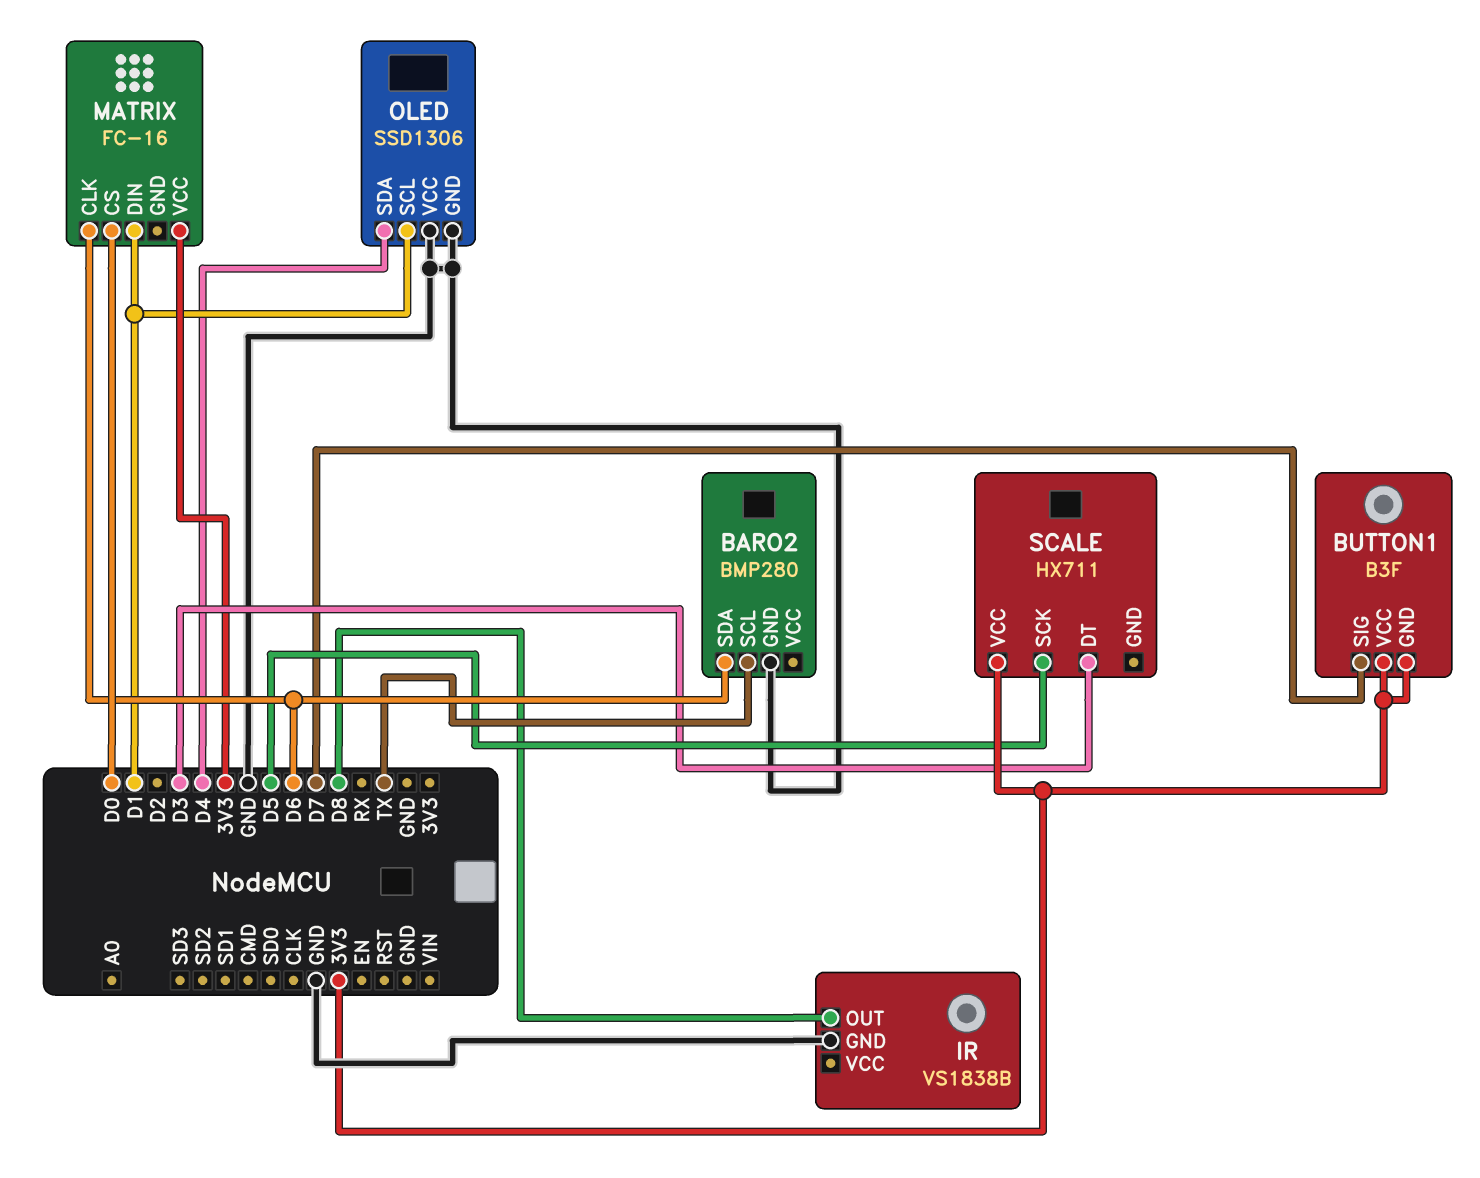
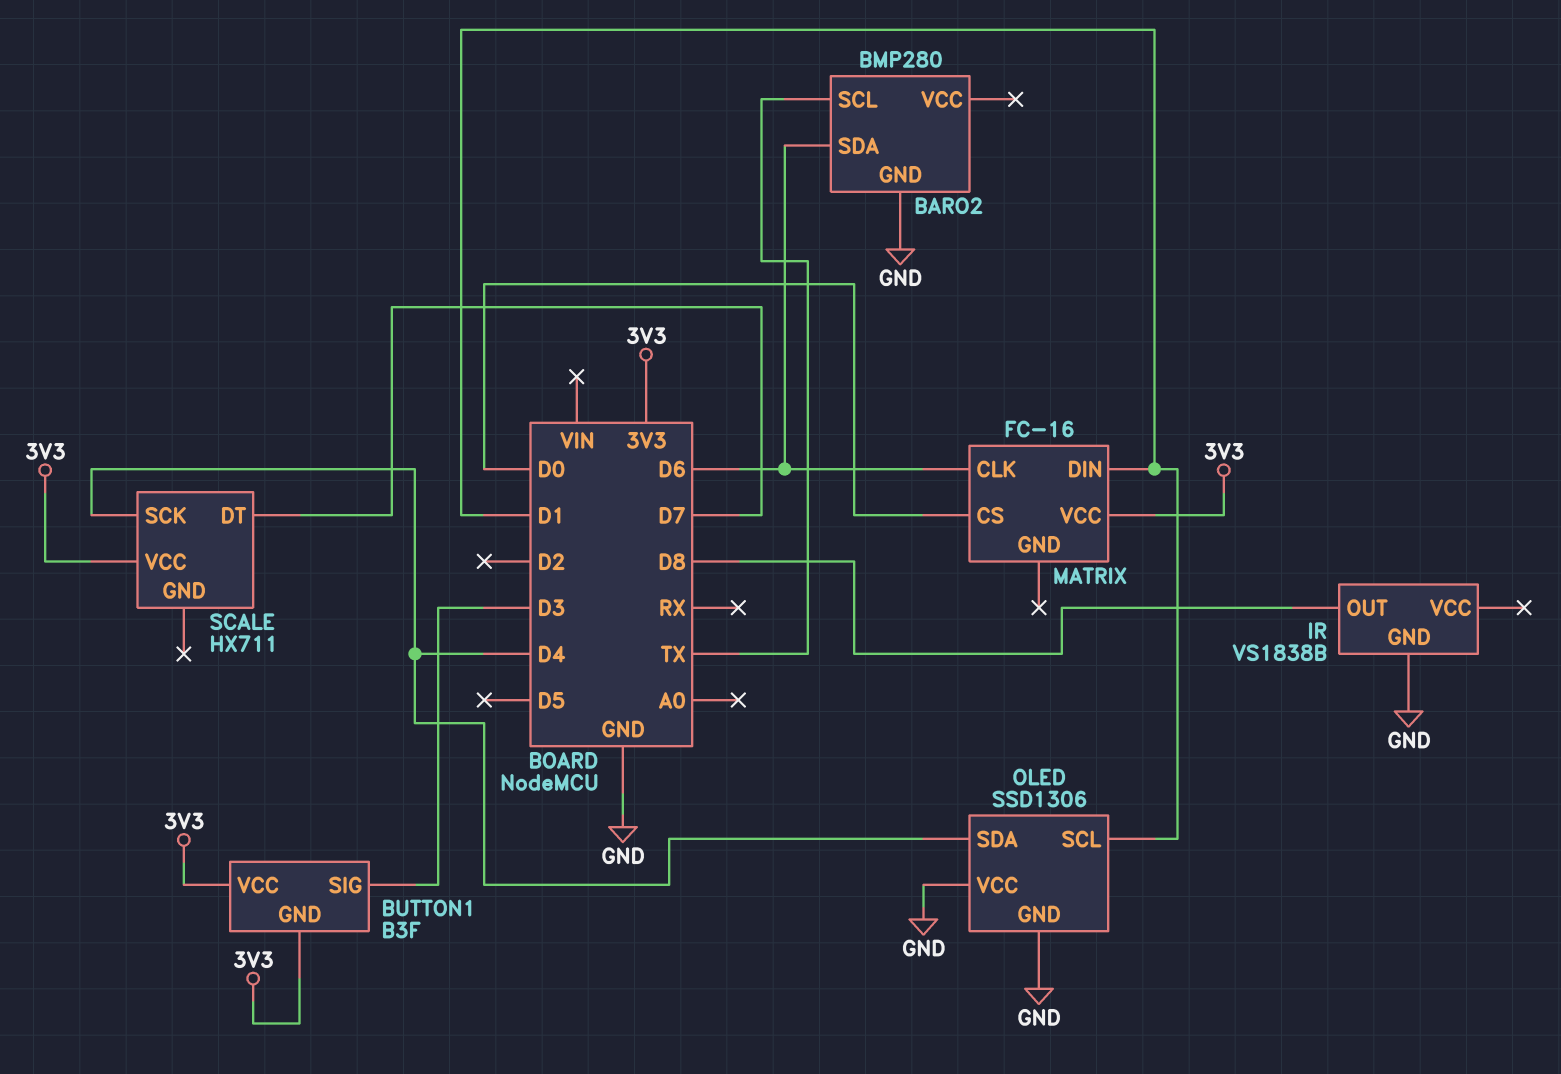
BUTTON1 pin SIG: D7 -> D3
SCALE pin DT: D3 -> D7
SCALE pin SCK: D5 -> D4

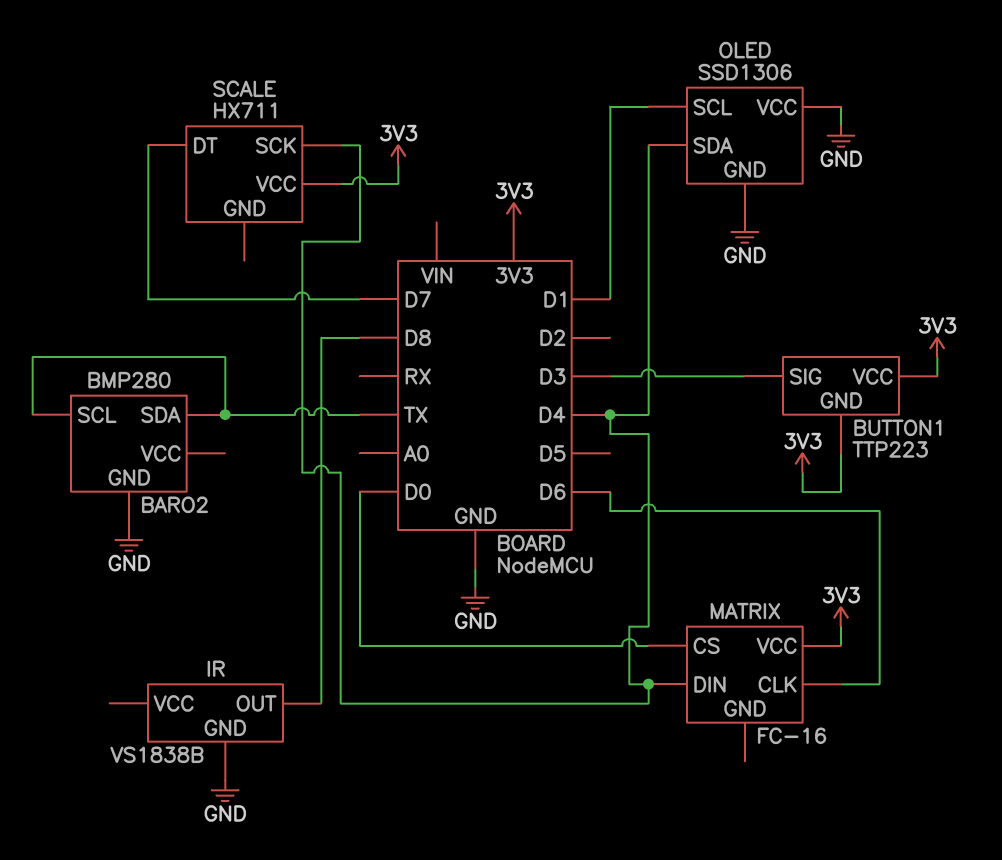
BARO2 pin SDA: D6 -> TX
BUTTON1: B3F -> TTP223
MATRIX pin DIN: D1 -> D4

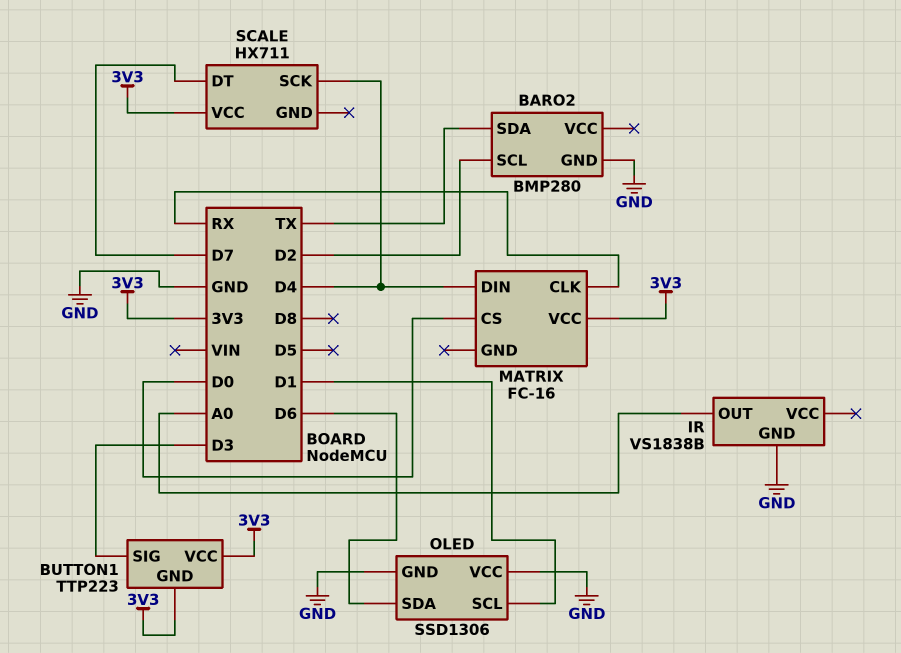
BARO2 pin SCL: TX -> D2
IR pin OUT: D8 -> A0
MATRIX pin CLK: D6 -> RX
OLED pin SDA: D4 -> D6

